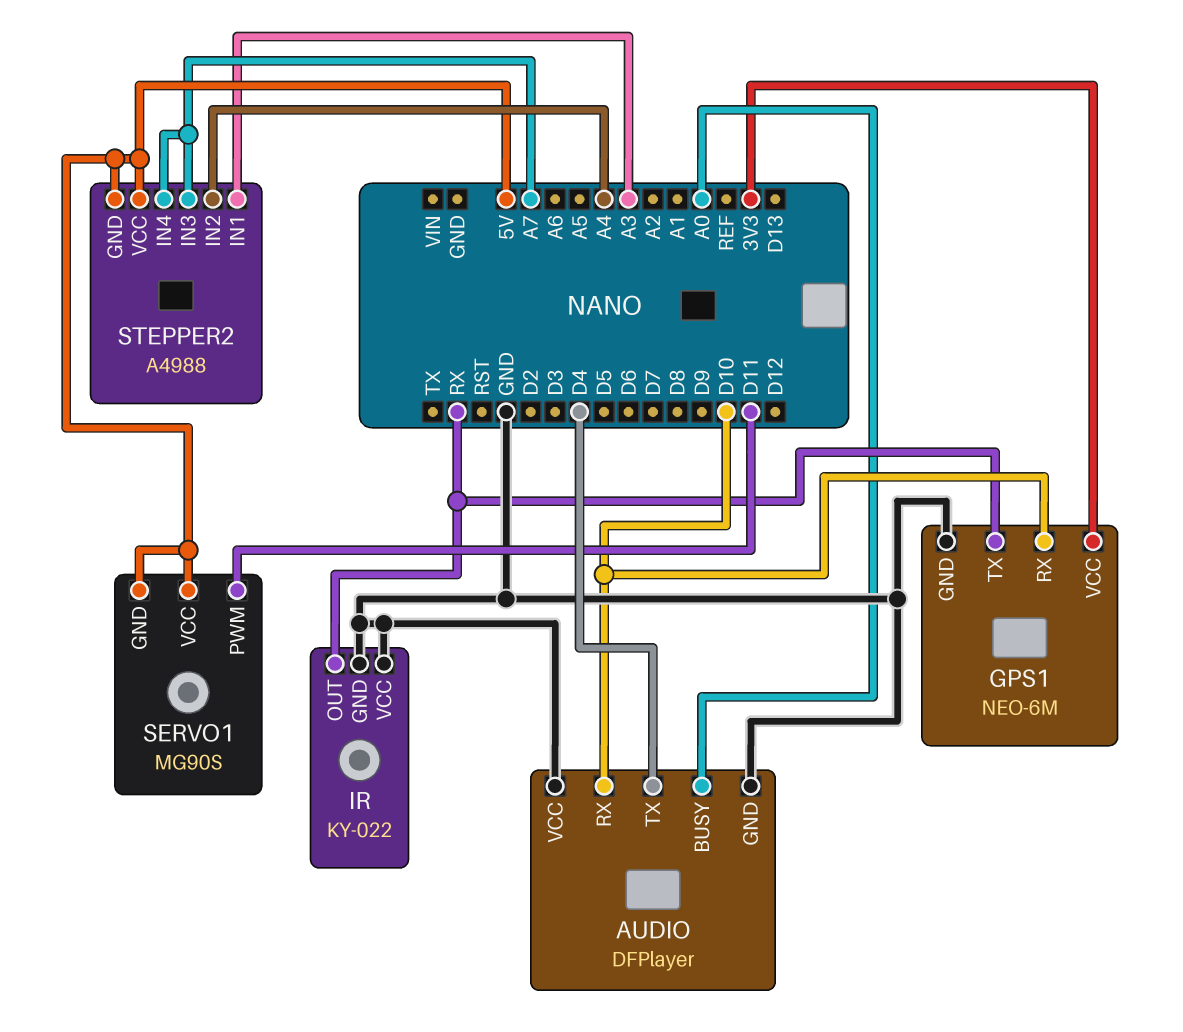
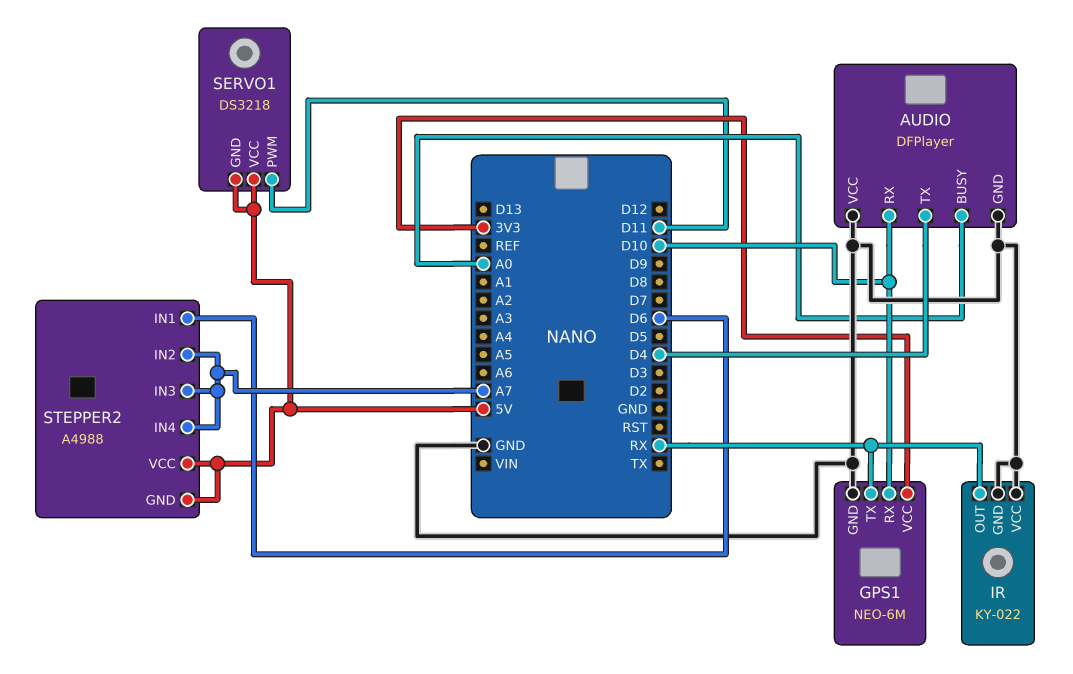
SERVO1: MG90S -> DS3218
STEPPER2 pin IN1: A3 -> D6
STEPPER2 pin IN2: A4 -> A7

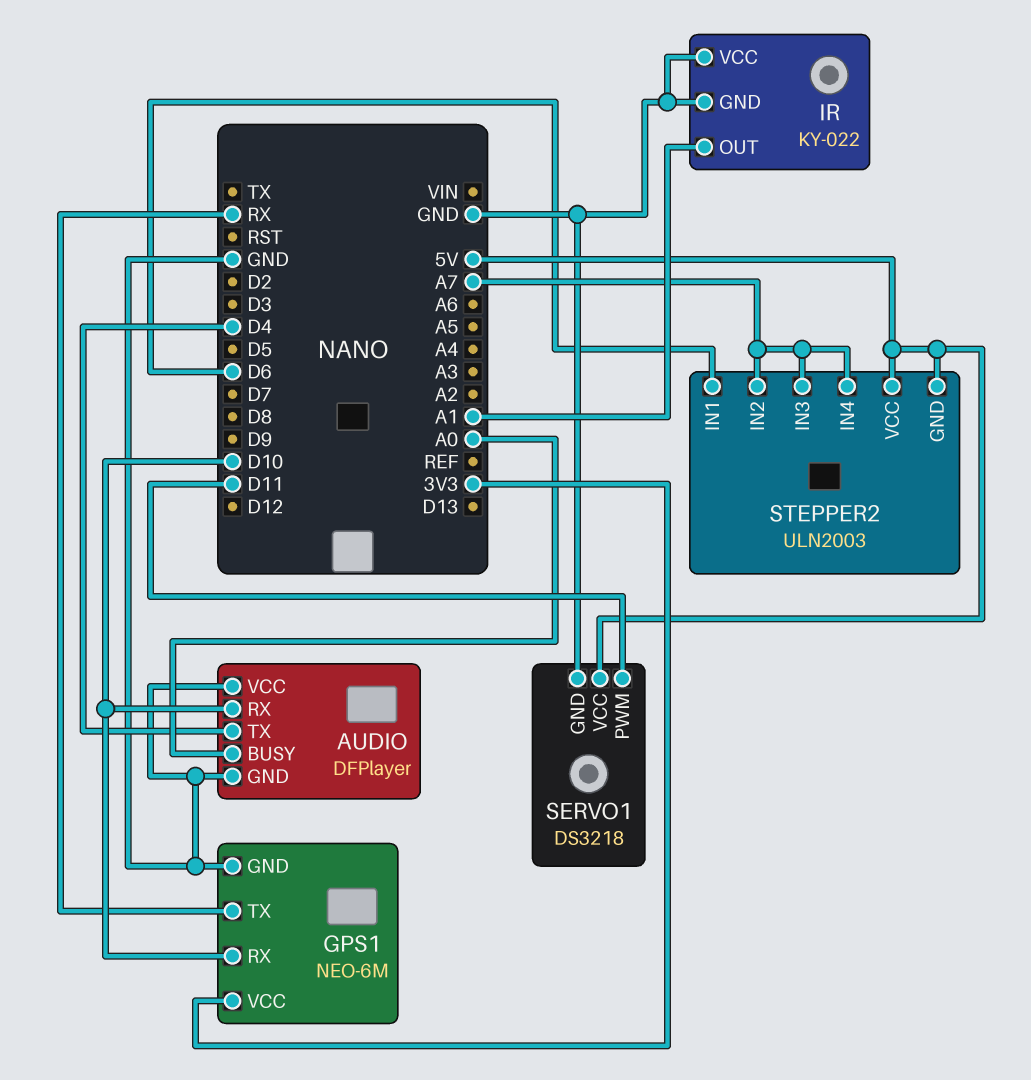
IR pin OUT: RX -> A1
SERVO1 pin GND: 5V -> GND
STEPPER2: A4988 -> ULN2003

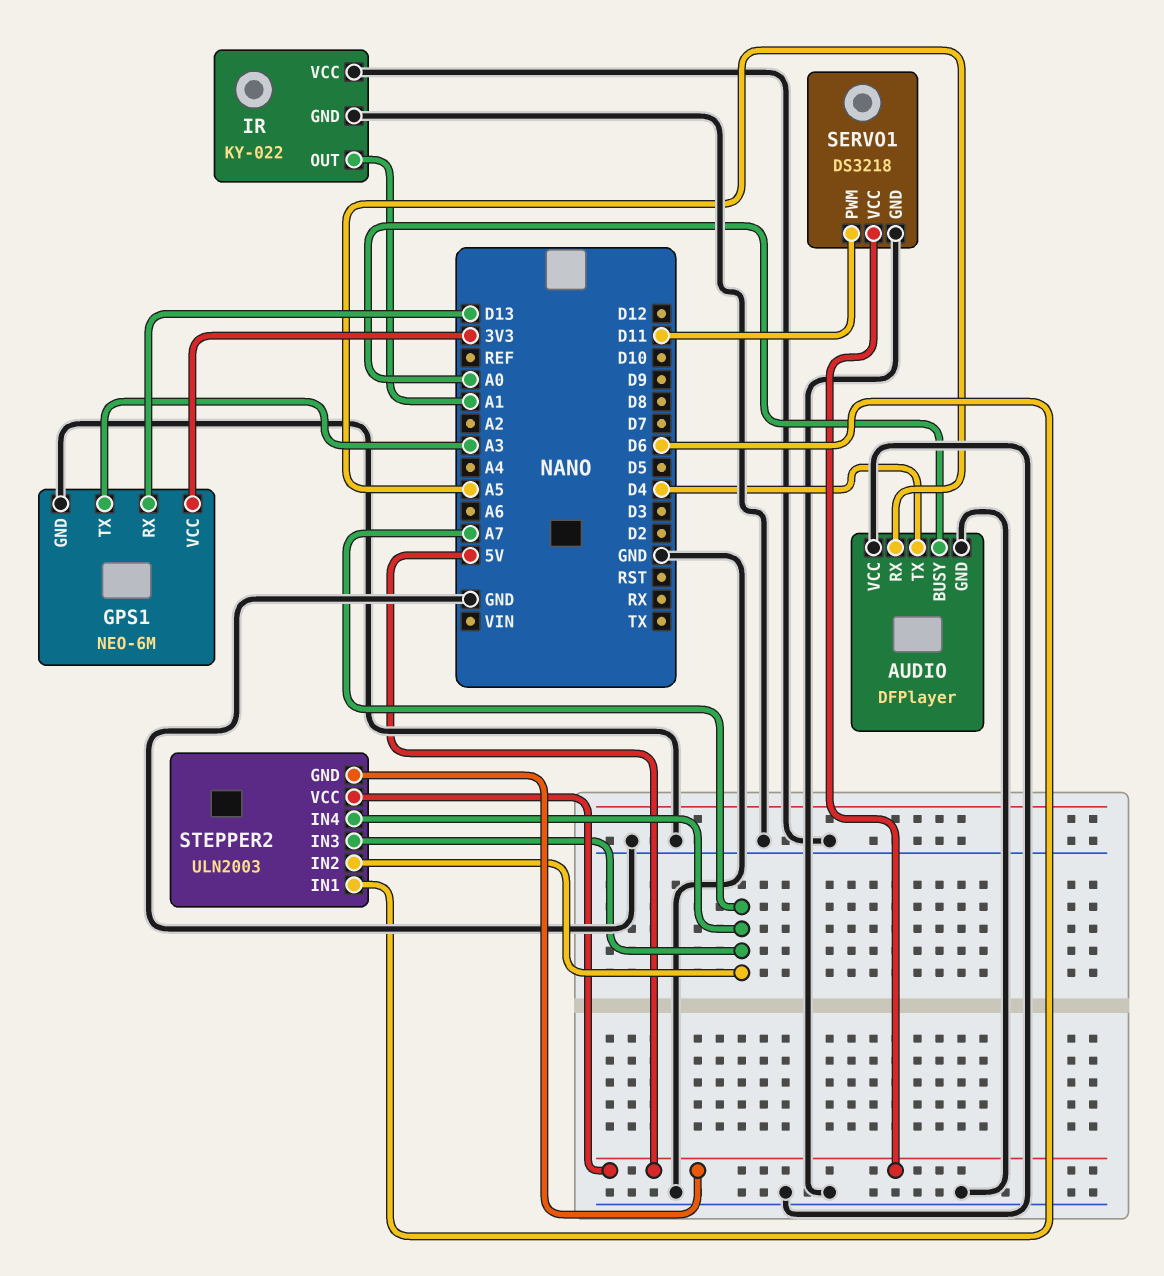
AUDIO pin RX: D10 -> A5
GPS1 pin RX: D10 -> D13
GPS1 pin TX: RX -> A3

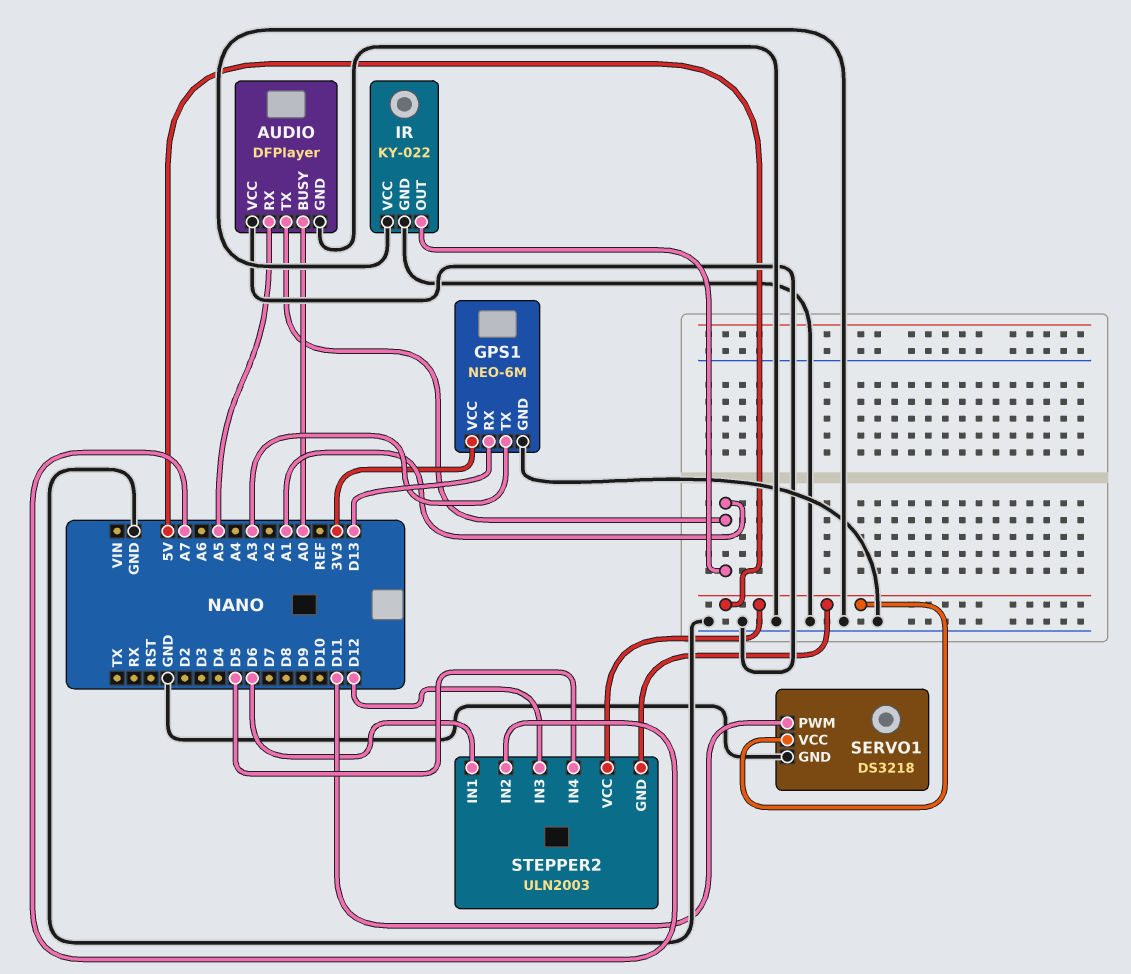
AUDIO pin TX: D4 -> A1
STEPPER2 pin IN3: A7 -> D12
STEPPER2 pin IN4: A7 -> D5

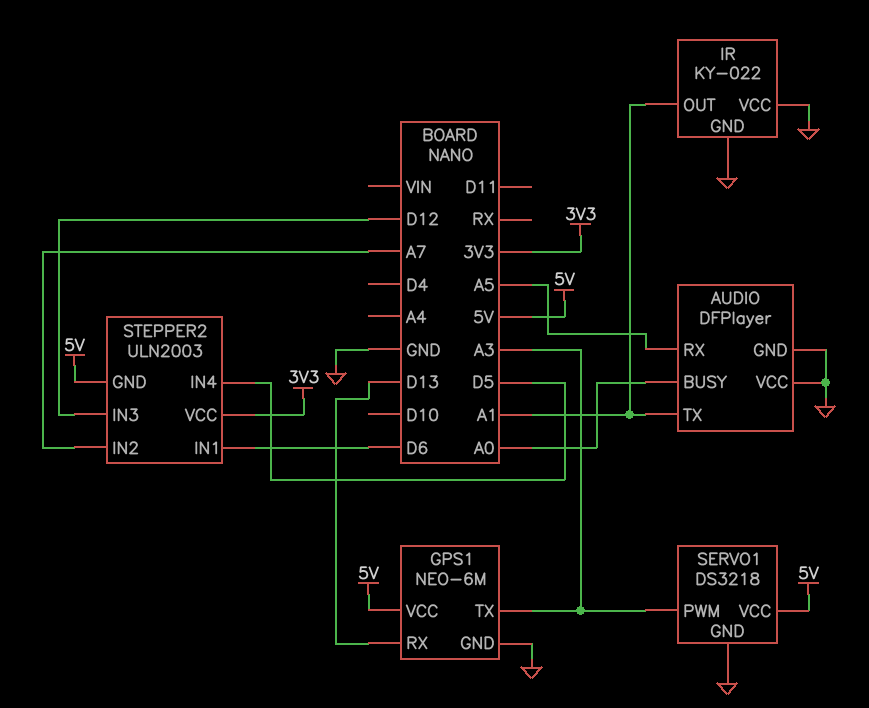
GPS1 pin VCC: 3V3 -> 5V
SERVO1 pin PWM: D11 -> A3
STEPPER2 pin VCC: 5V -> 3V3

